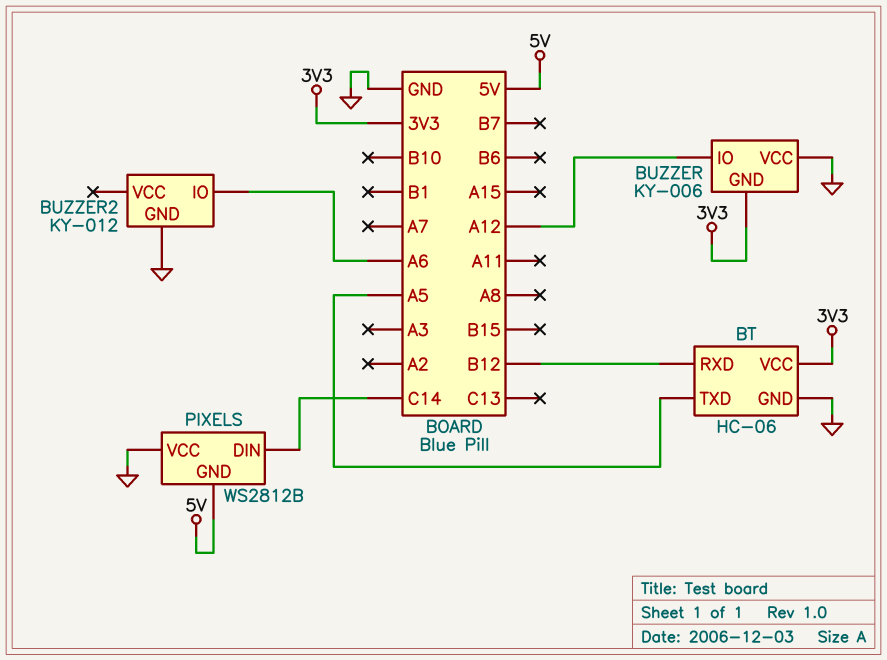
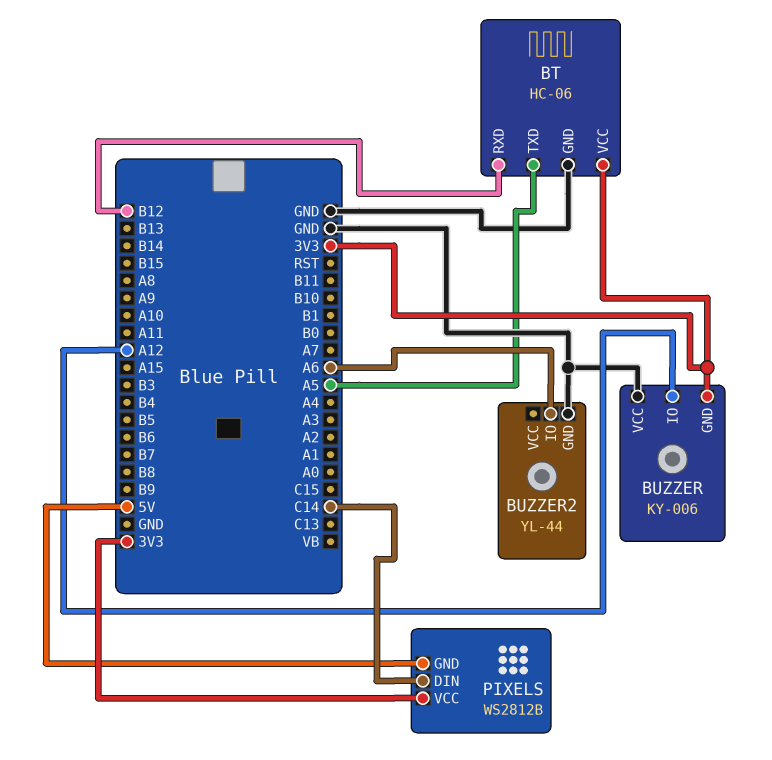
BUZZER2: KY-012 -> YL-44
PIXELS pin VCC: GND -> 3V3

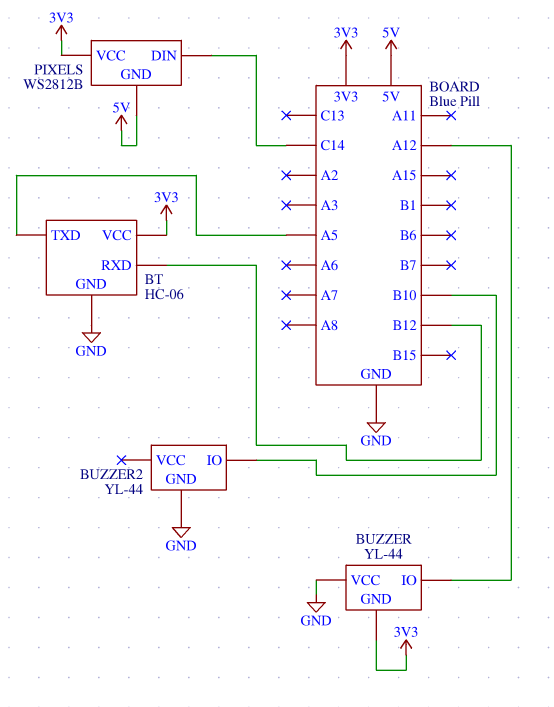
BUZZER: KY-006 -> YL-44
BUZZER2 pin IO: A6 -> B10

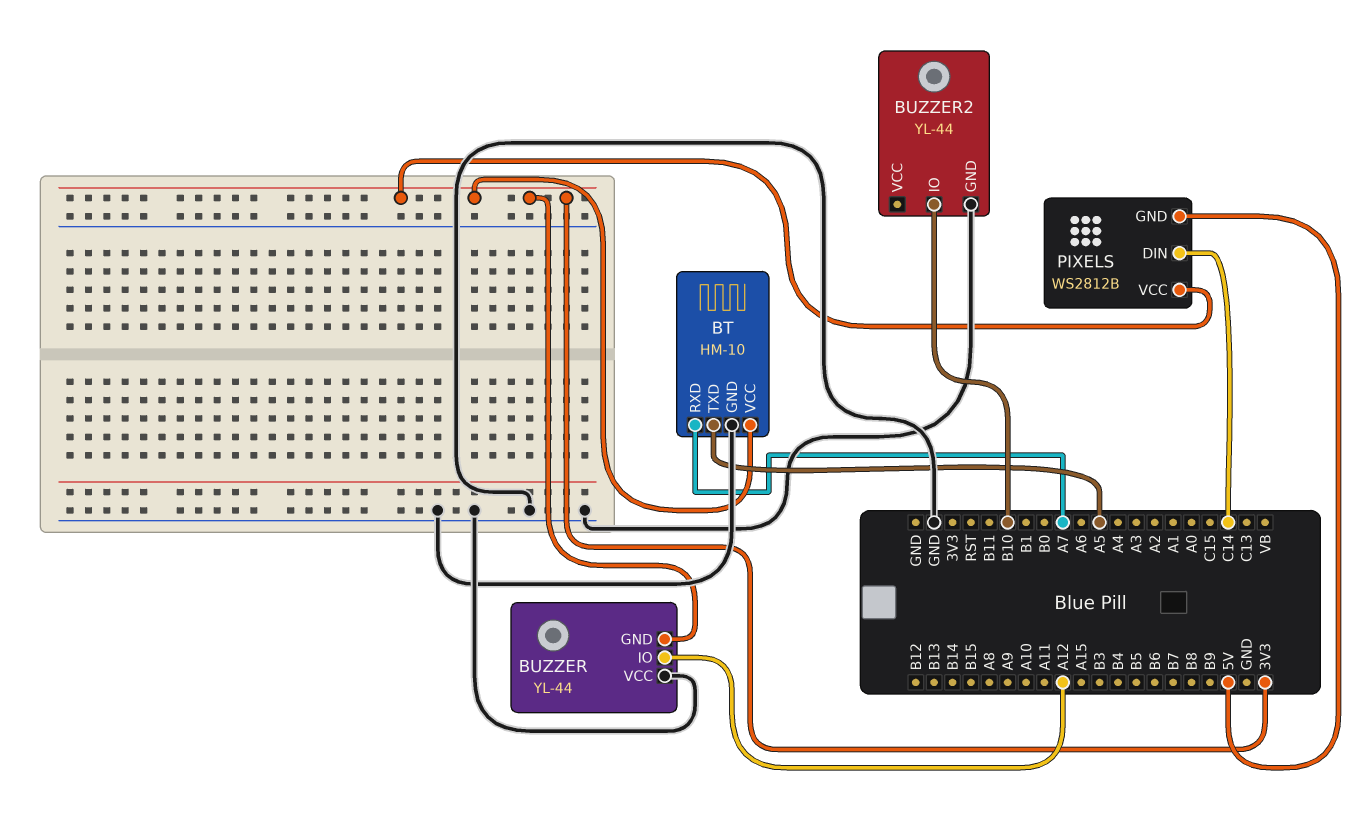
BT: HC-06 -> HM-10
BT pin RXD: B12 -> A7

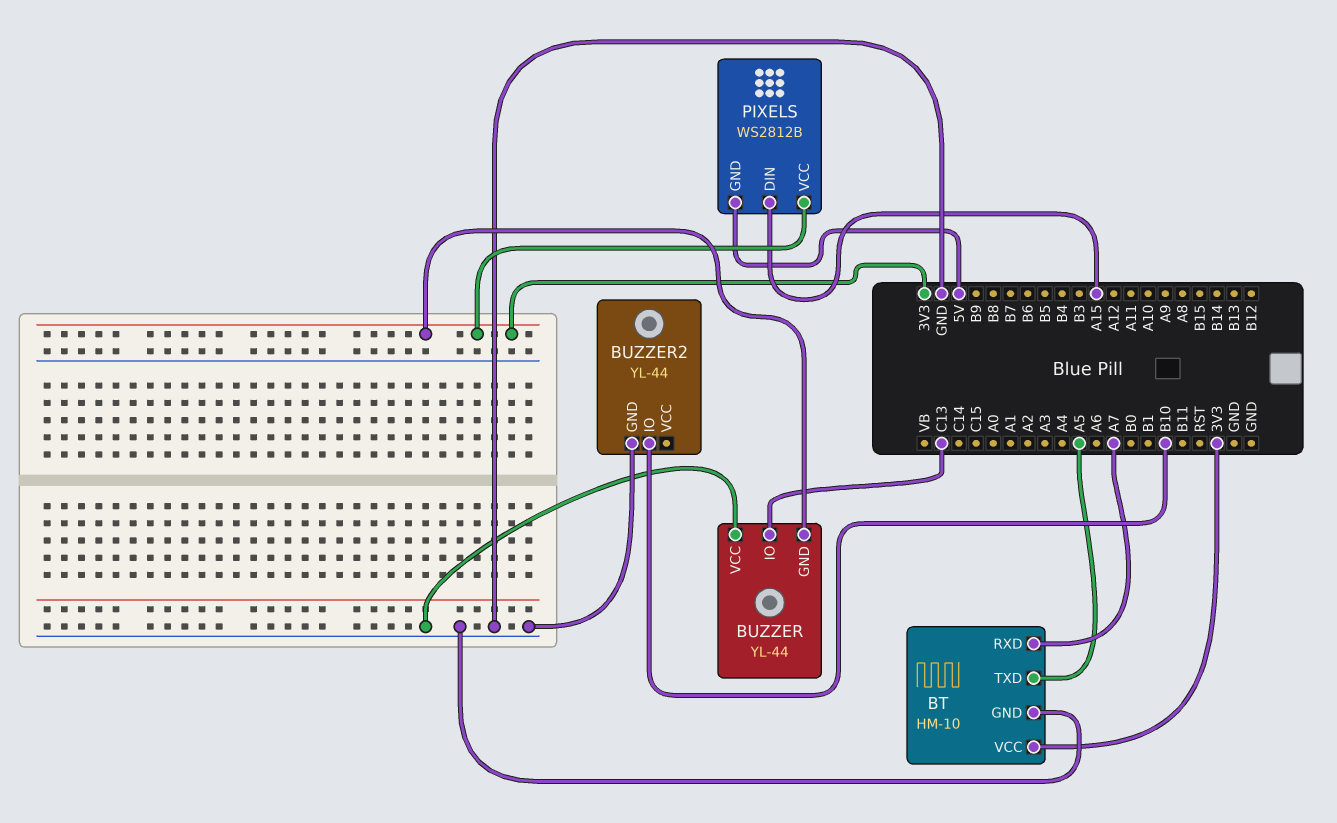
BUZZER pin IO: A12 -> C13
PIXELS pin DIN: C14 -> A15

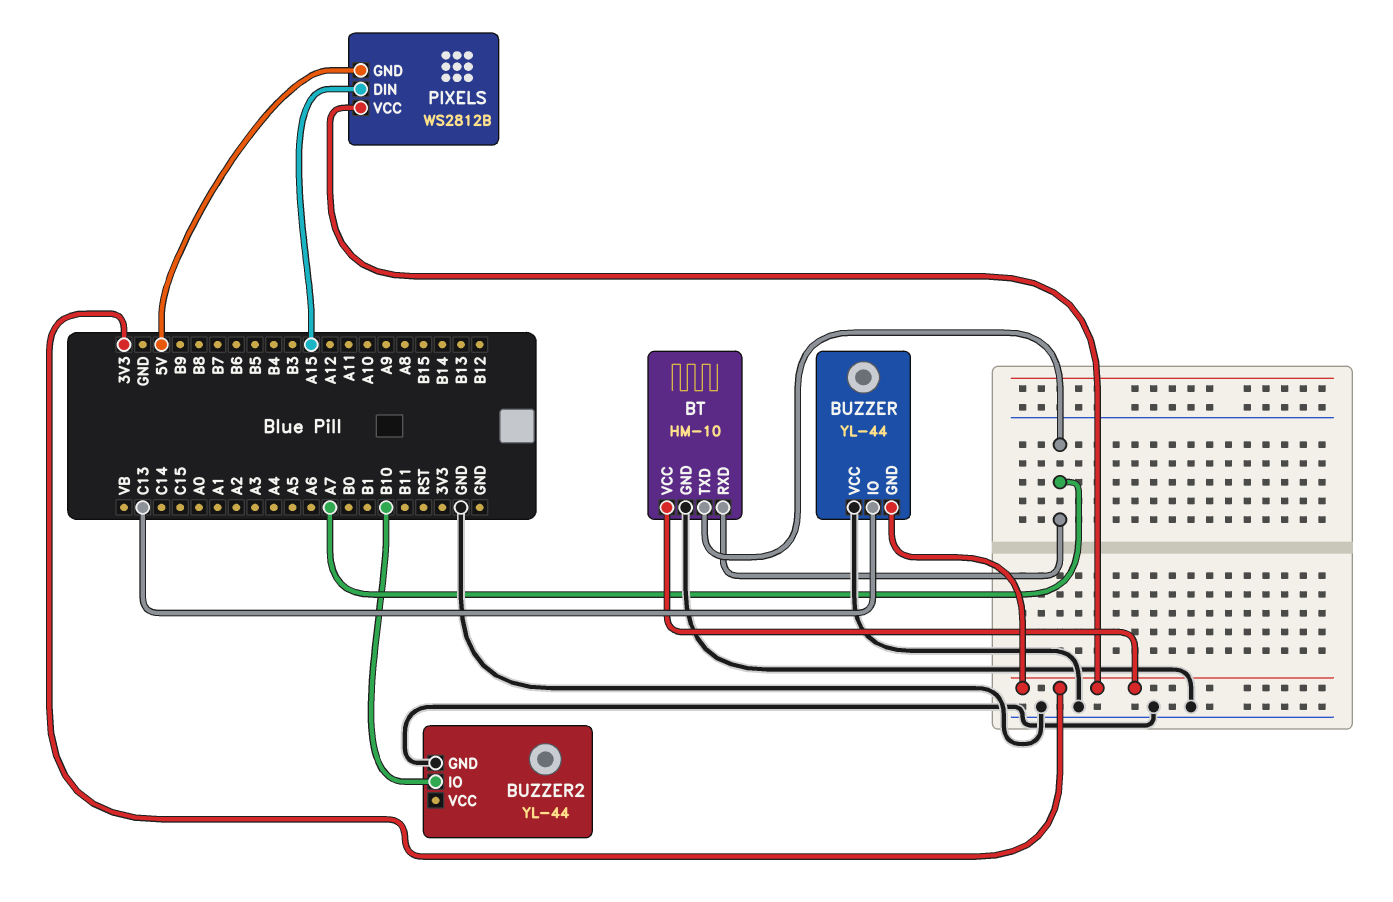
BT pin TXD: A5 -> A7

